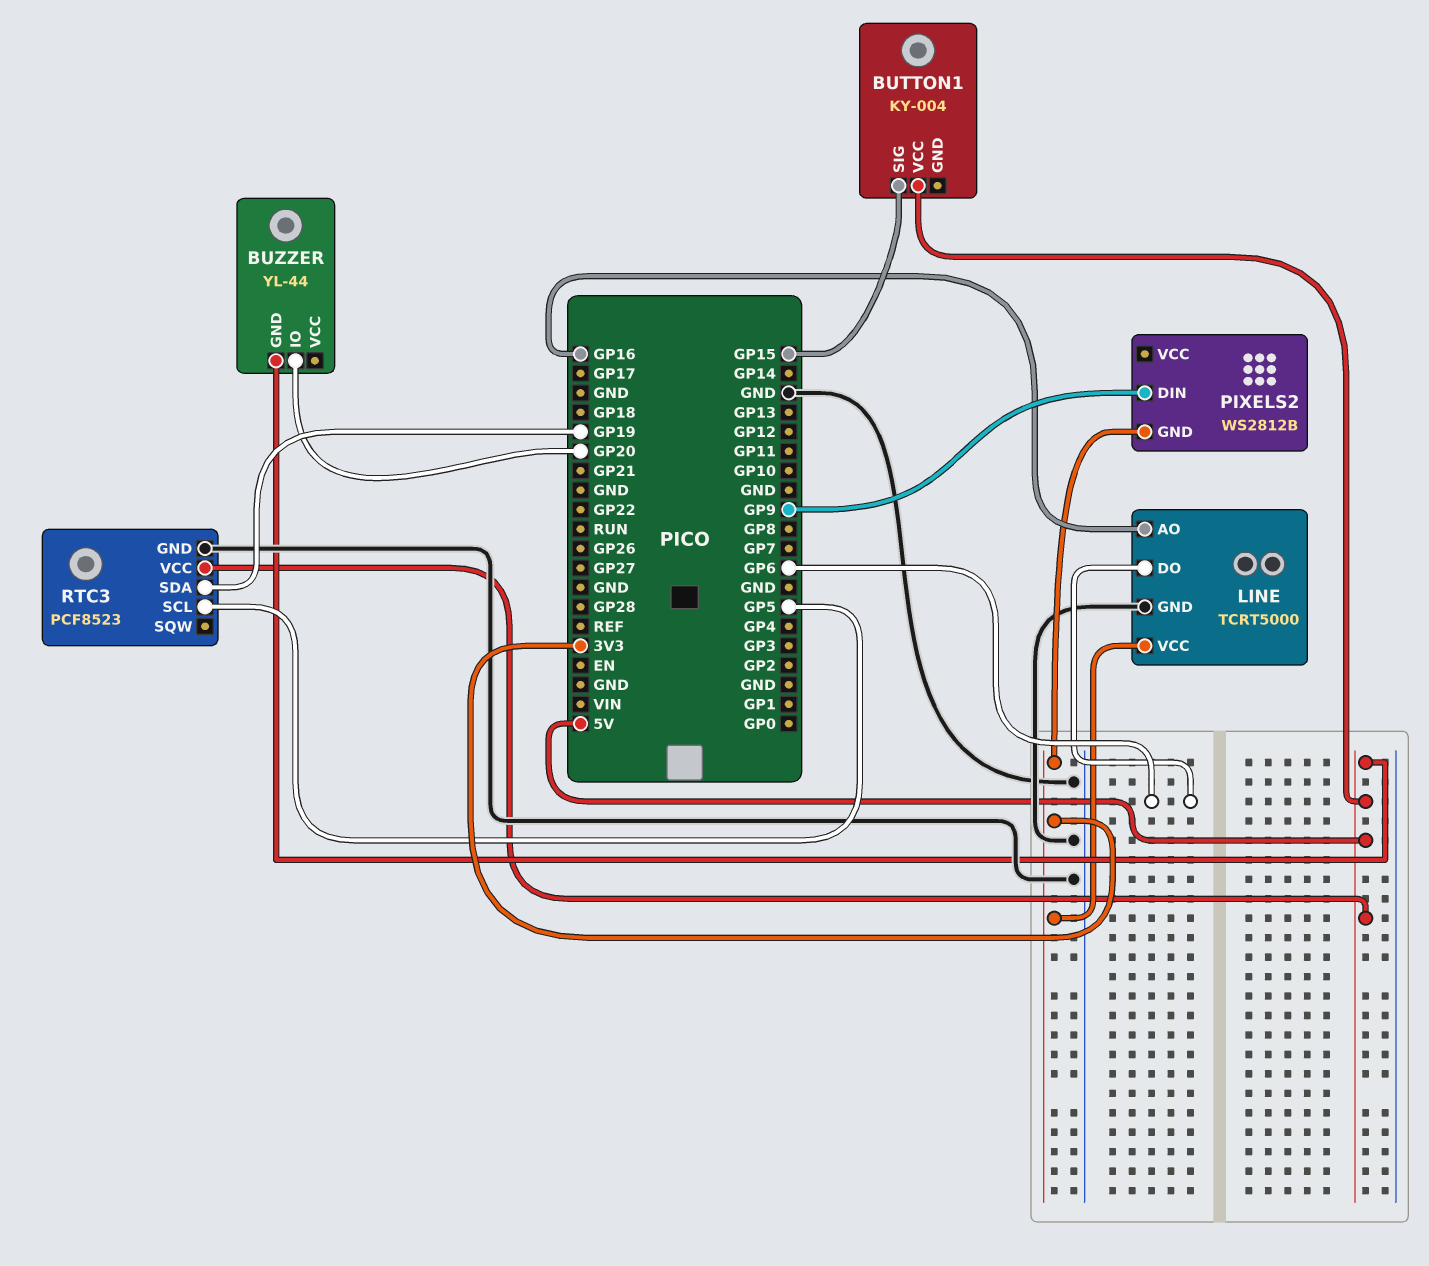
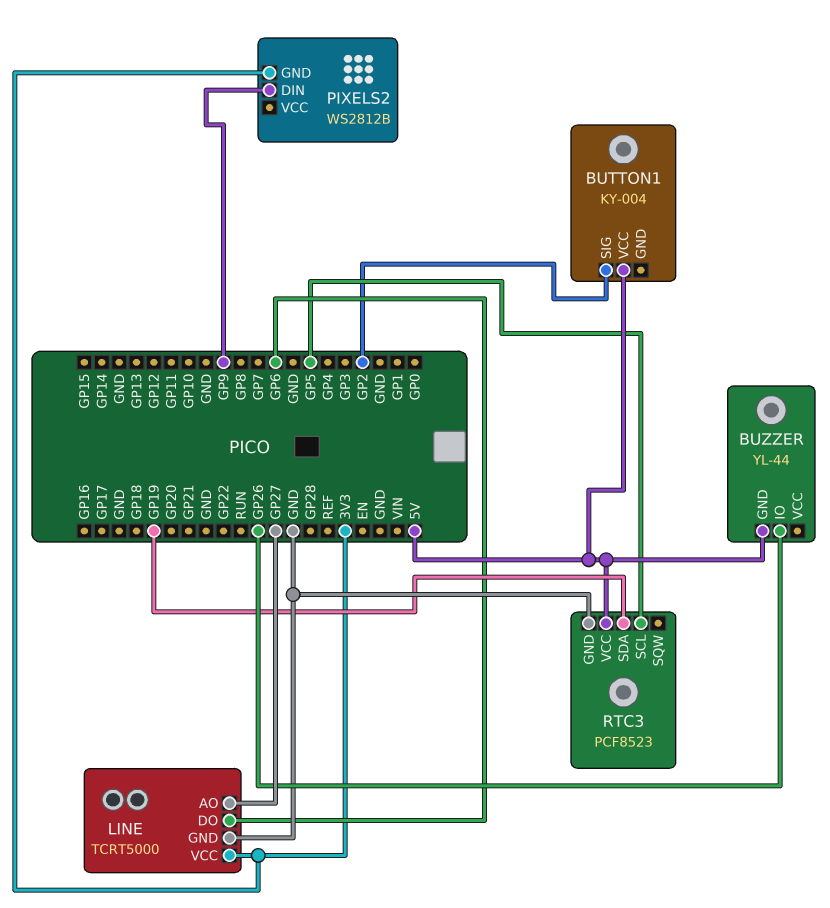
BUTTON1 pin SIG: GP15 -> GP2
BUZZER pin IO: GP20 -> GP26
LINE pin AO: GP16 -> GP27

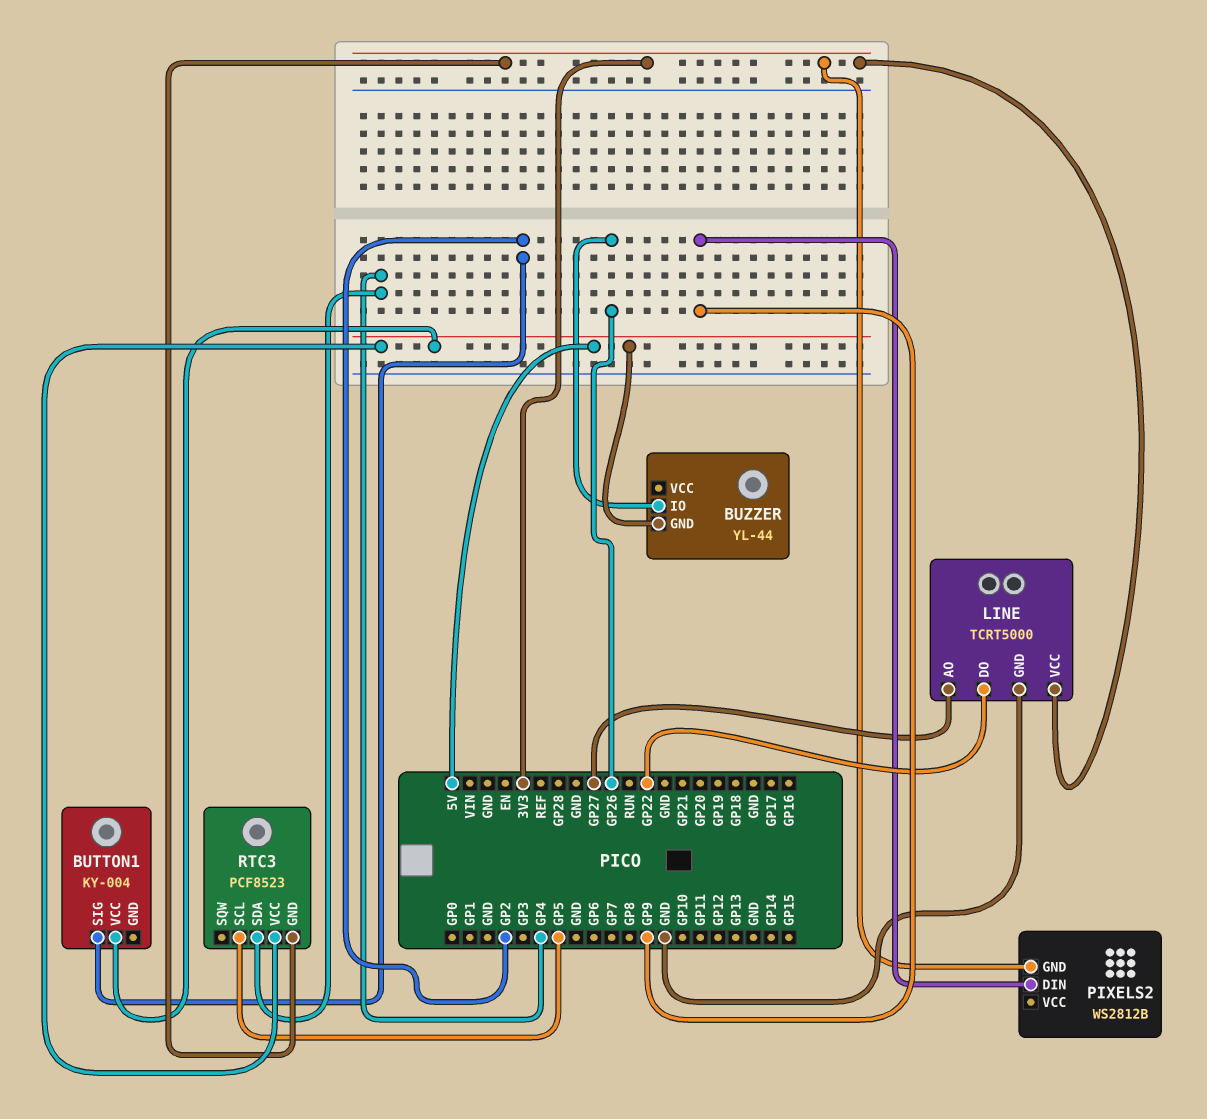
LINE pin DO: GP6 -> GP22
RTC3 pin GND: GND -> 3V3
RTC3 pin SDA: GP19 -> GP4

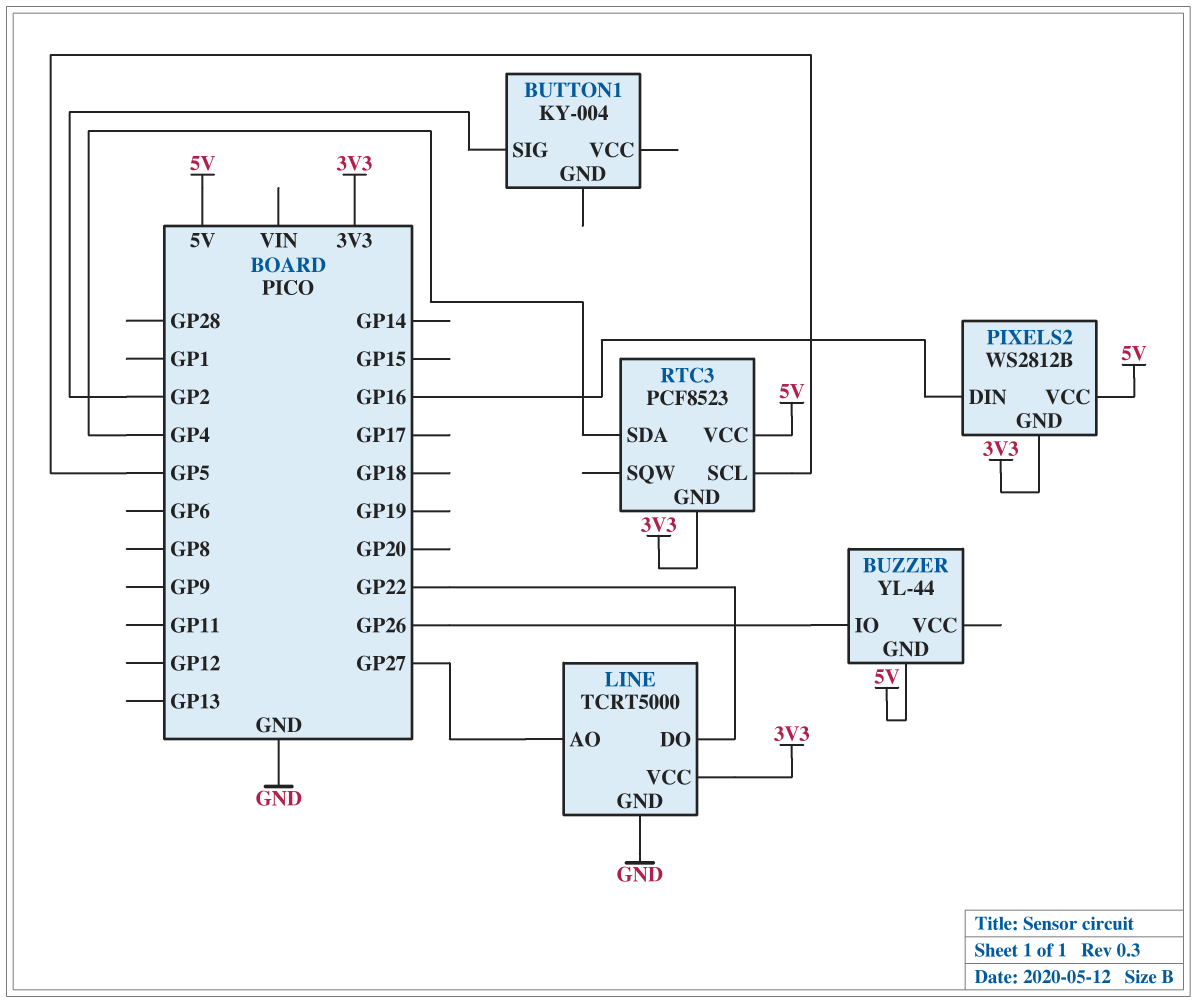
BUTTON1 pin VCC: 5V -> none
PIXELS2 pin DIN: GP9 -> GP16
PIXELS2 pin VCC: none -> 5V

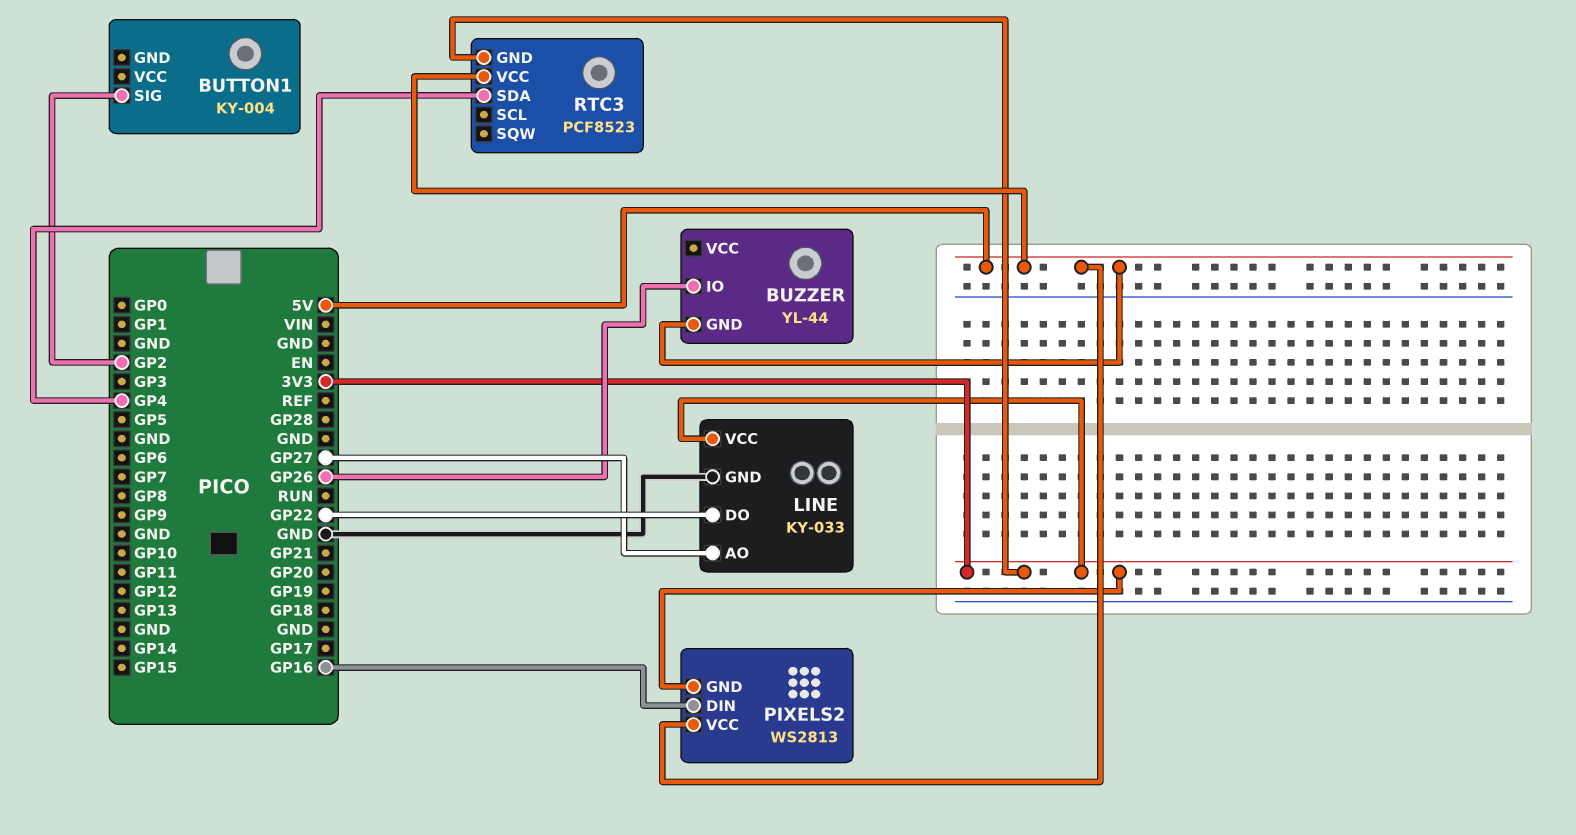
LINE: TCRT5000 -> KY-033
PIXELS2: WS2812B -> WS2813
RTC3 pin SCL: GP5 -> none

